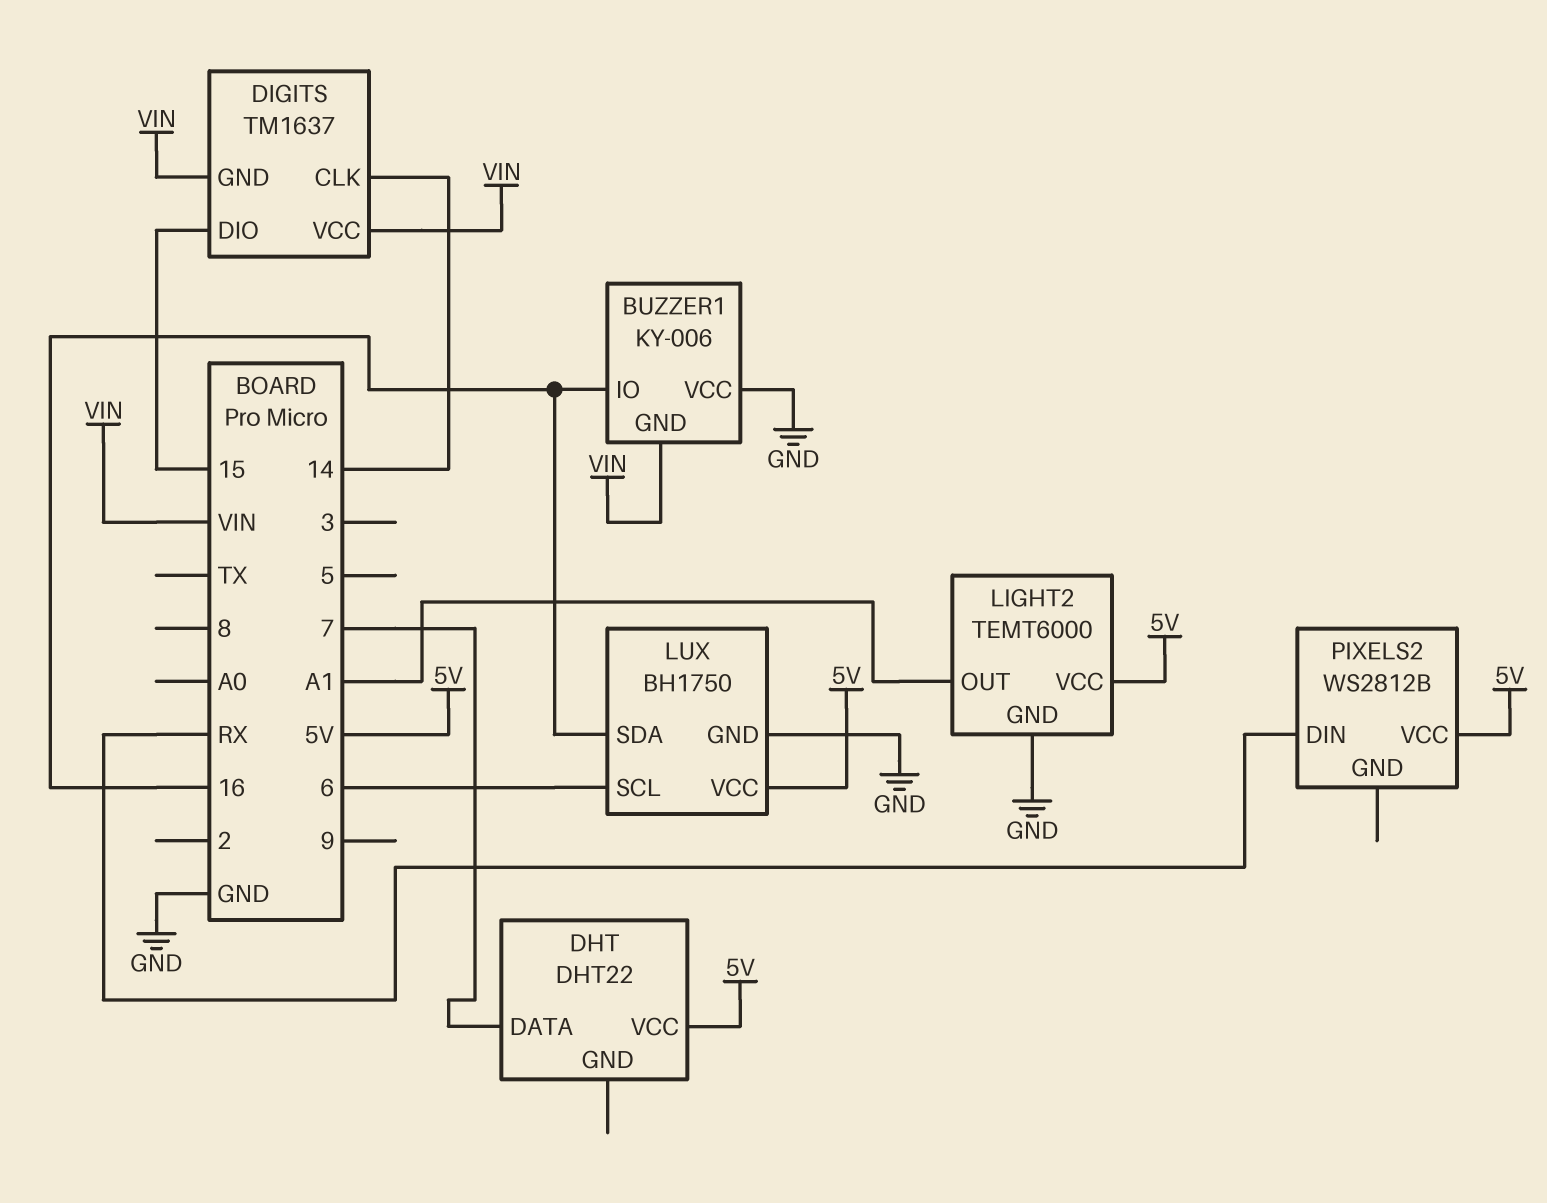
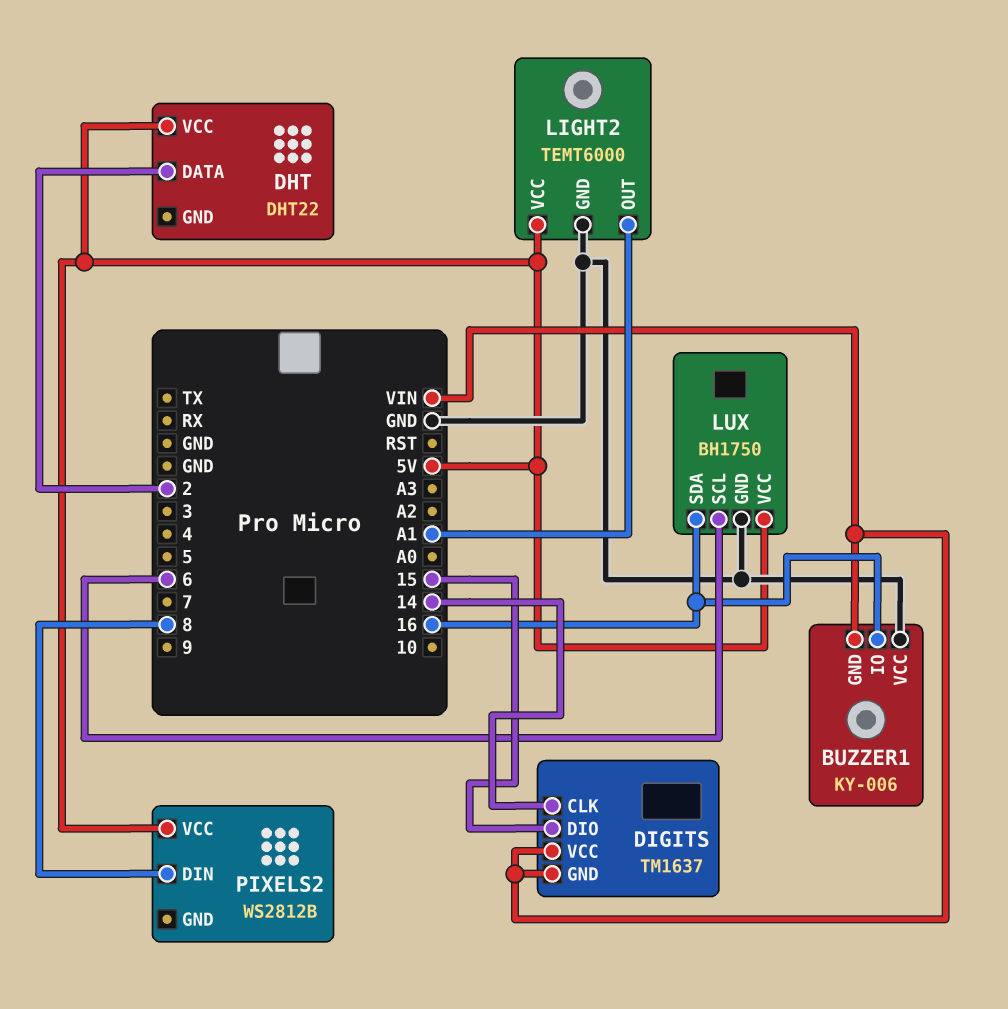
DHT pin DATA: 7 -> 2
PIXELS2 pin DIN: RX -> 8

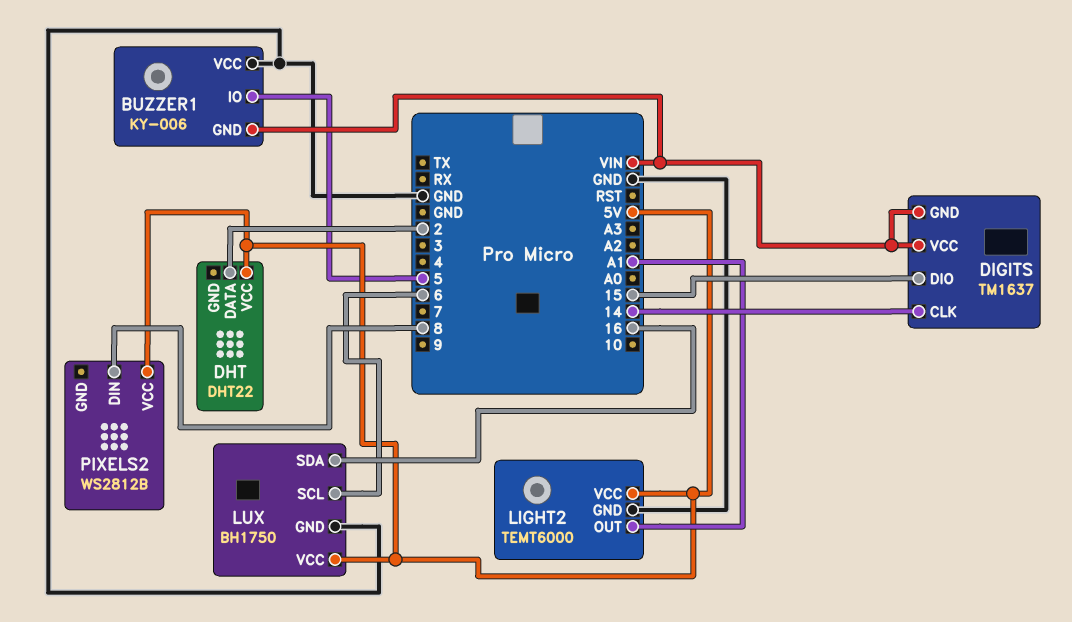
BUZZER1 pin IO: 16 -> 5

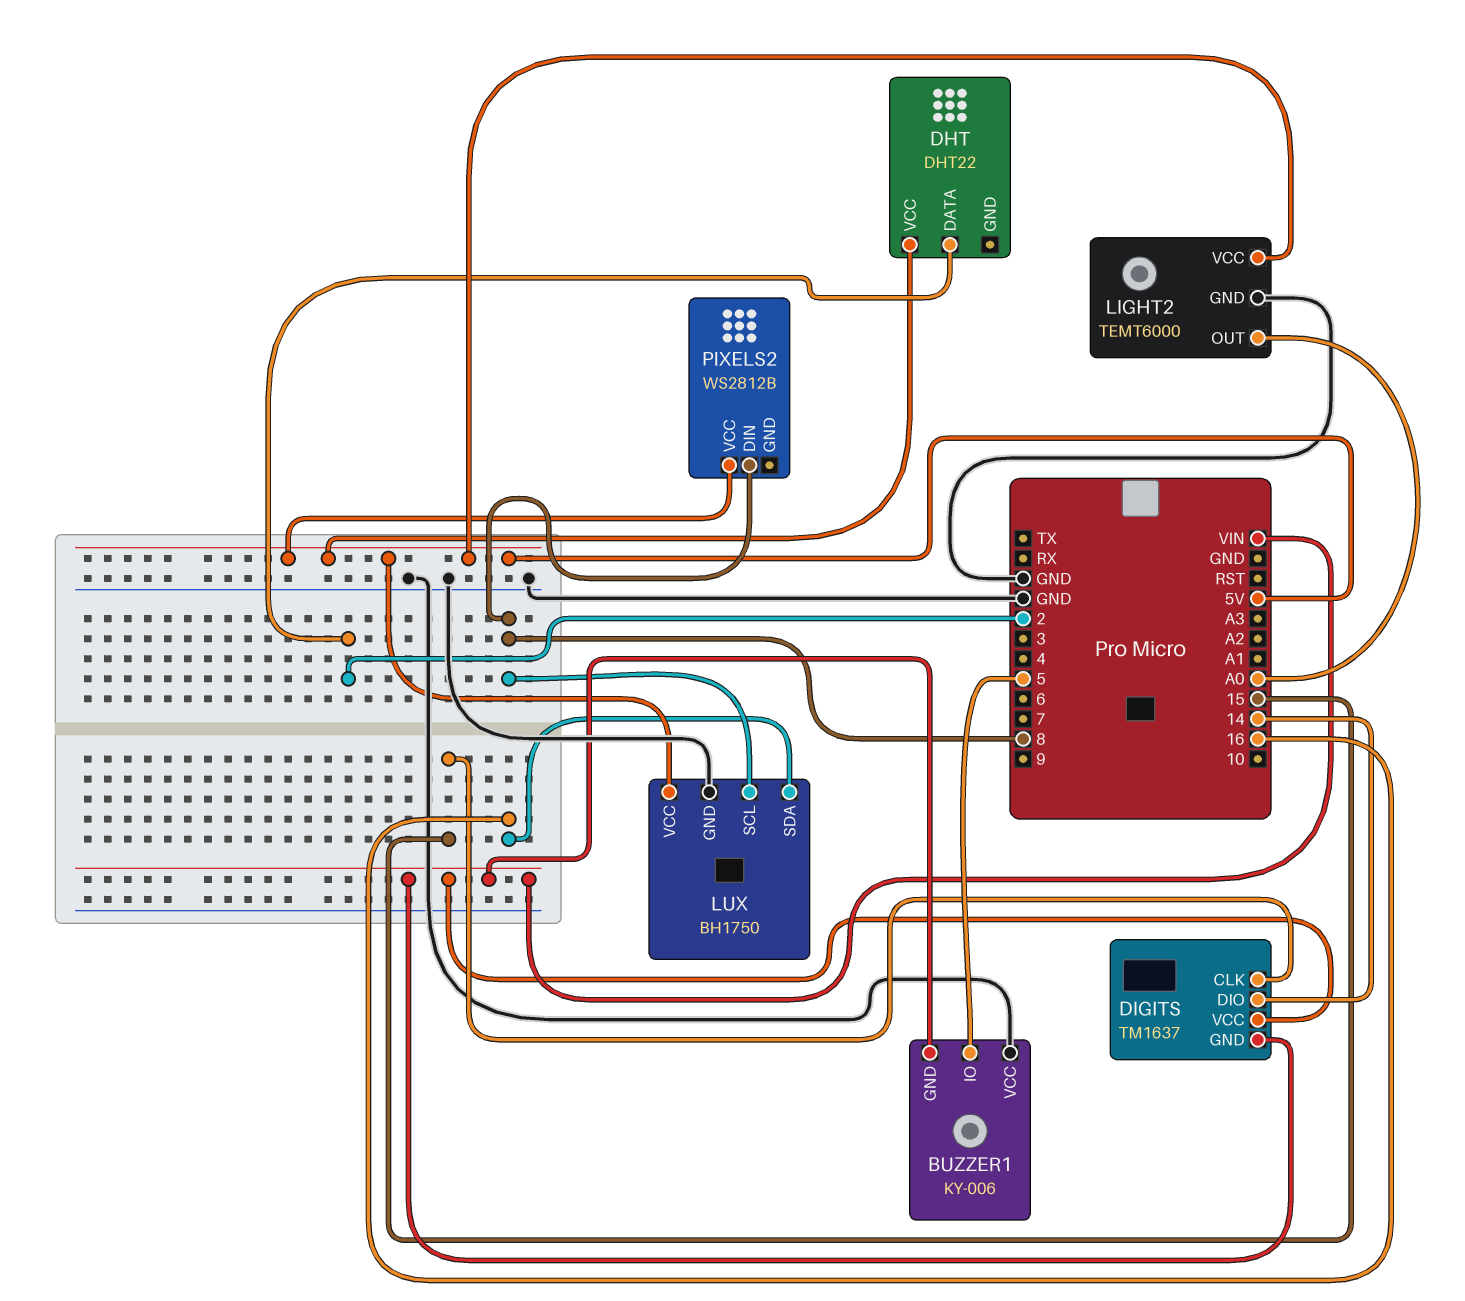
DIGITS pin CLK: 14 -> 15
DIGITS pin DIO: 15 -> 14
LIGHT2 pin OUT: A1 -> A0
LUX pin SCL: 6 -> 8

